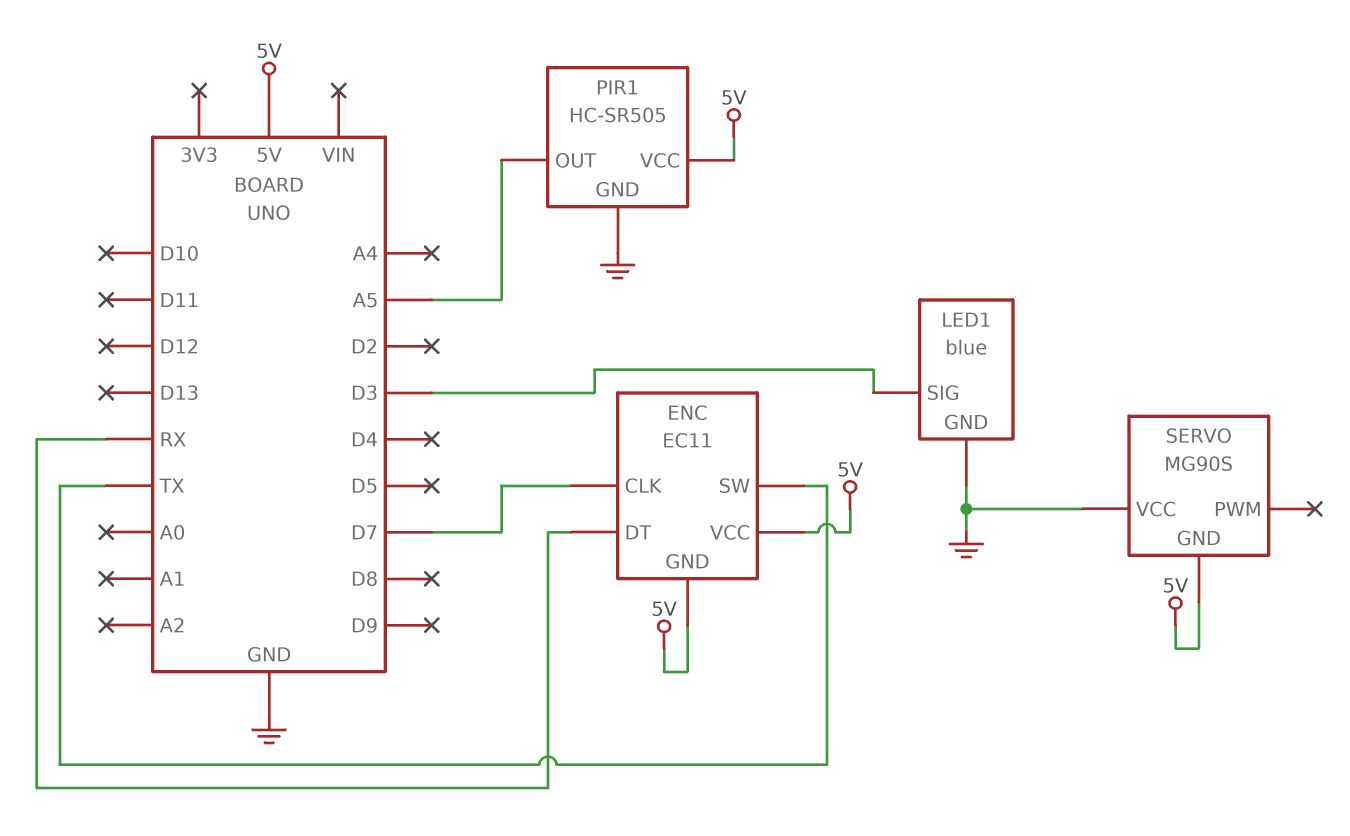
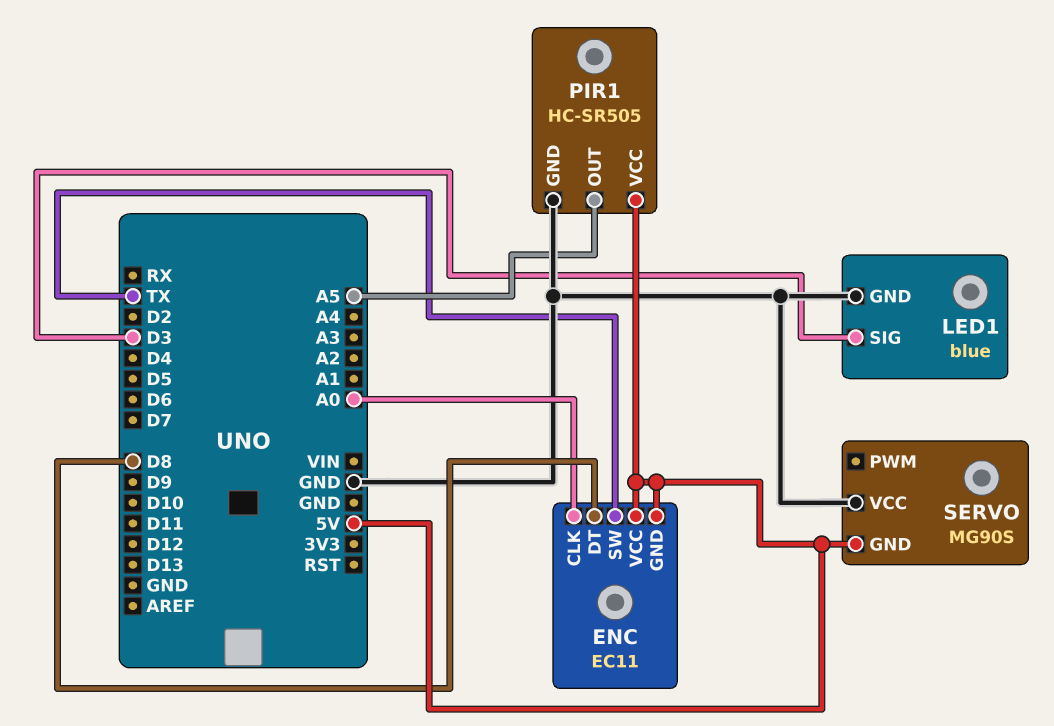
ENC pin CLK: D7 -> A0
ENC pin DT: RX -> D8

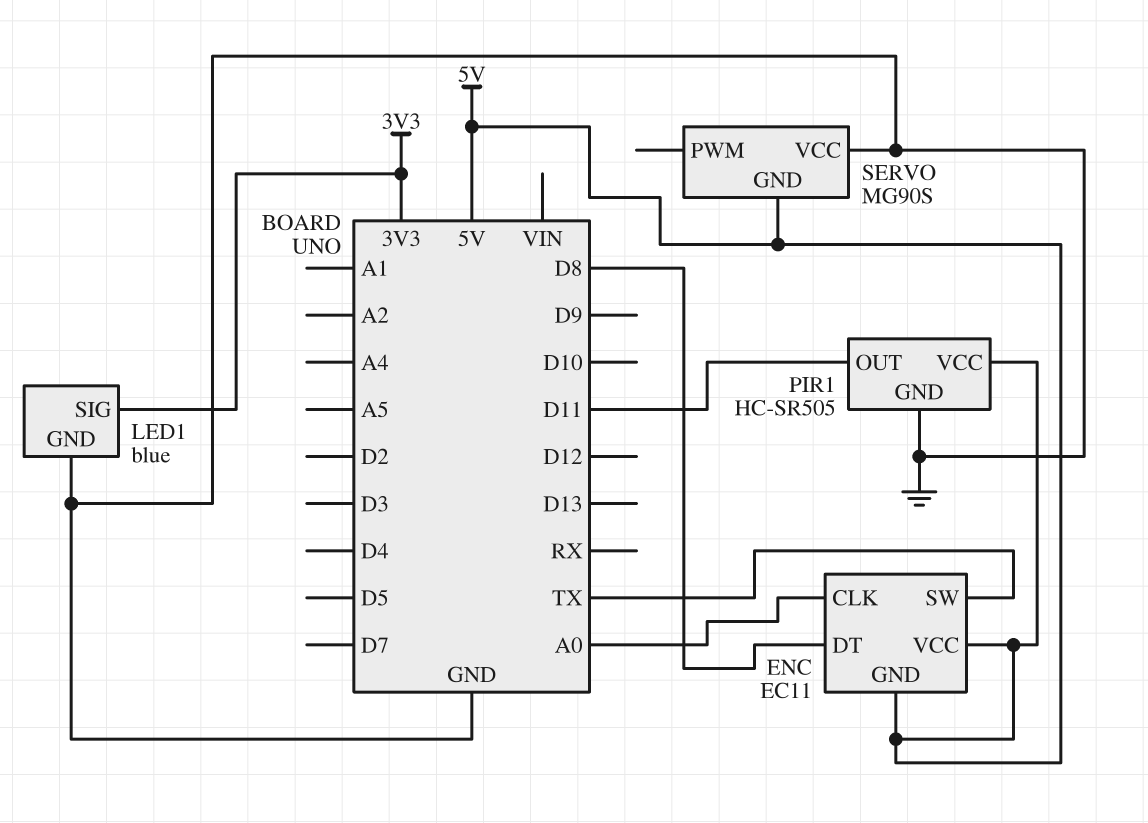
LED1 pin SIG: D3 -> 3V3
PIR1 pin OUT: A5 -> D11

